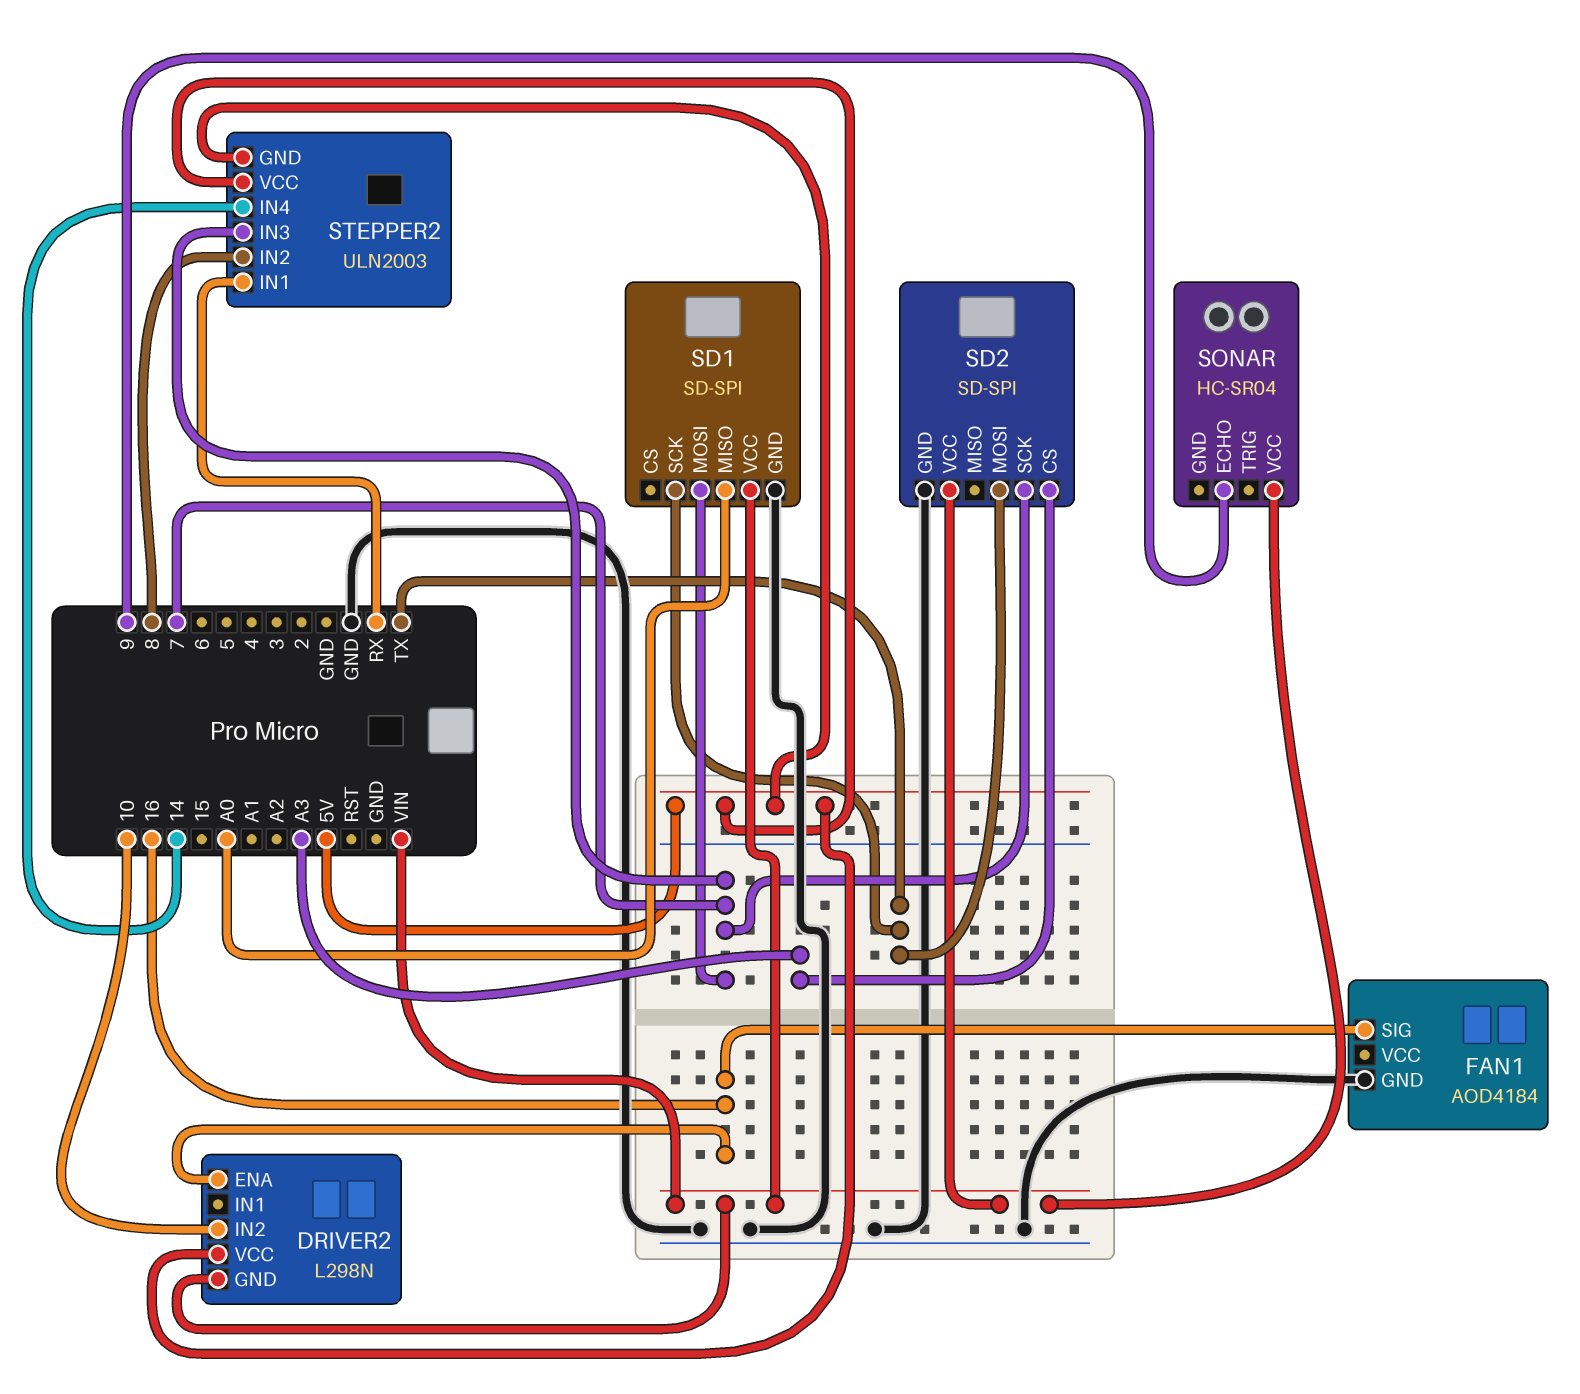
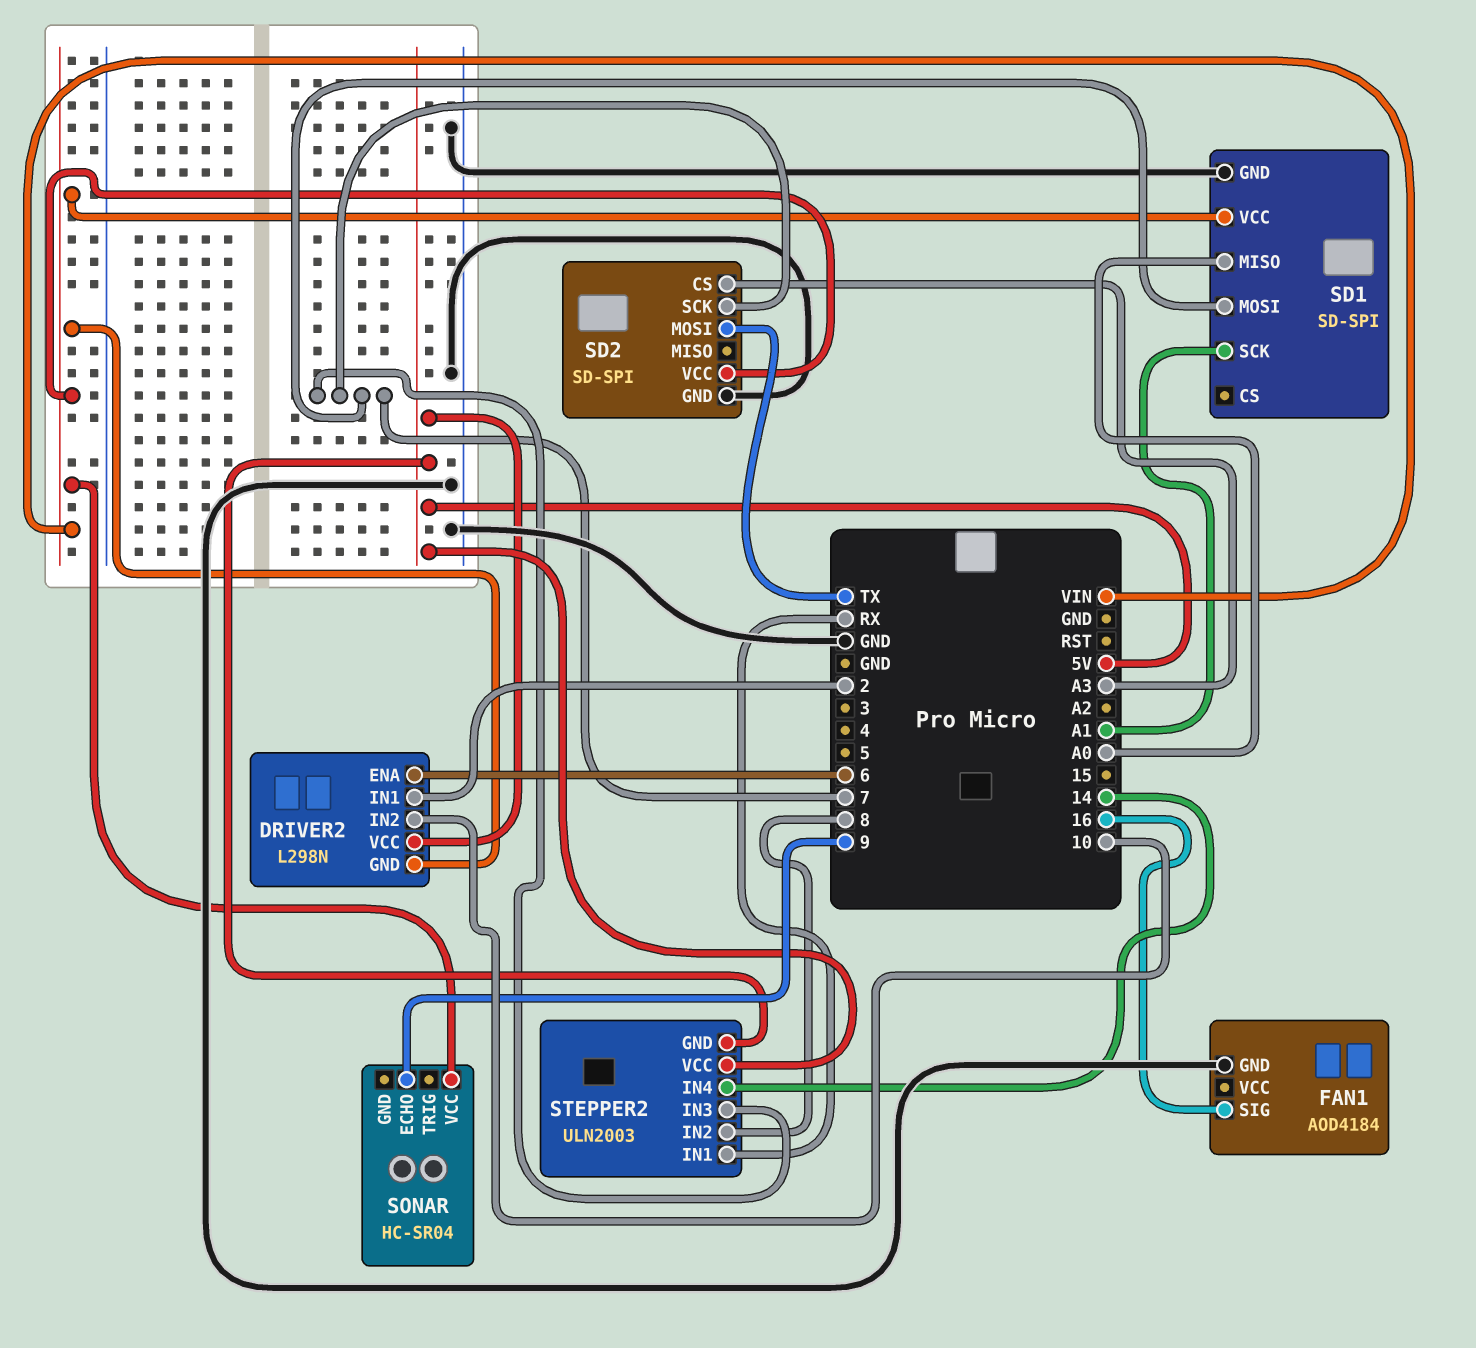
DRIVER2 pin ENA: 16 -> 6
DRIVER2 pin IN1: none -> 2
SD1 pin SCK: TX -> A1

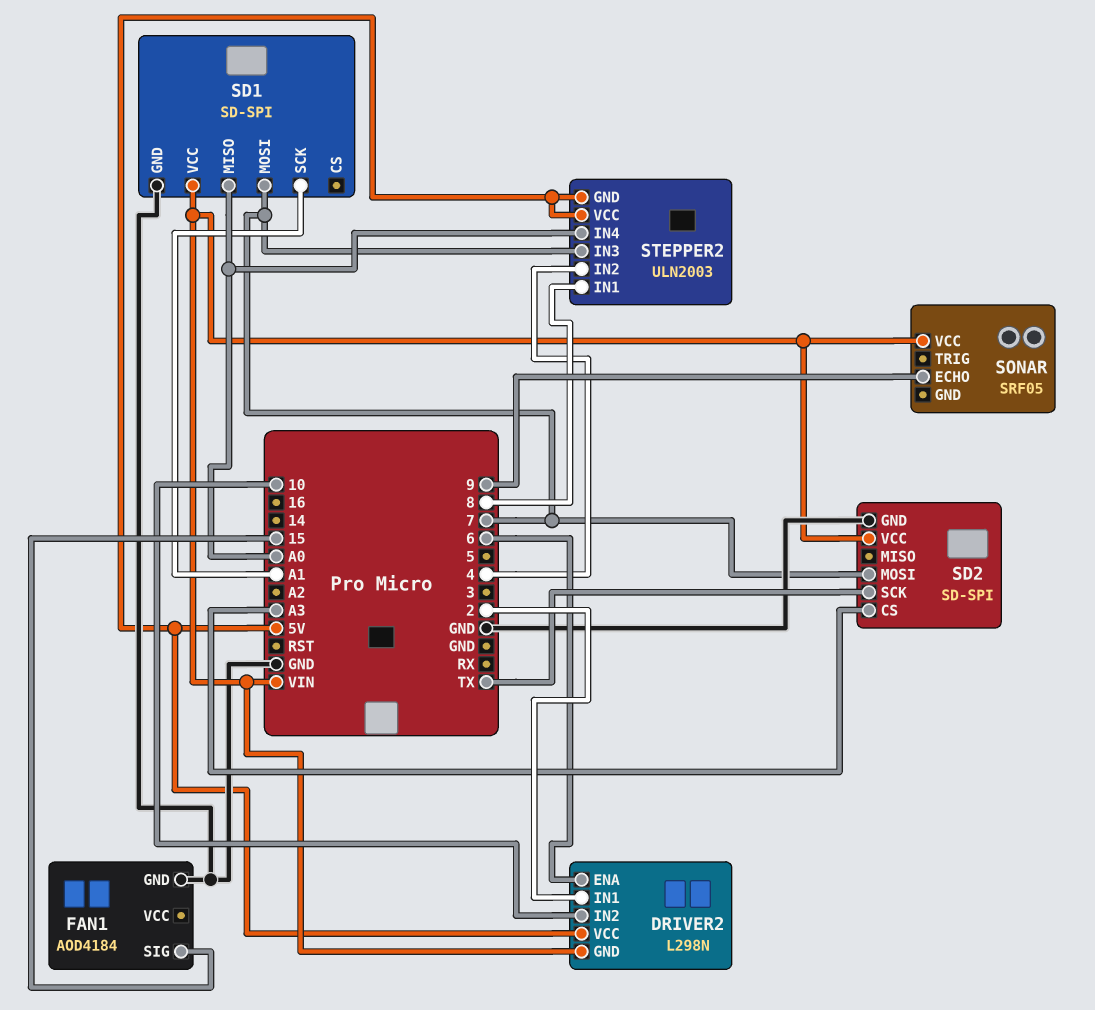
FAN1 pin SIG: 16 -> 15
SD2 pin MOSI: TX -> 7
SD2 pin SCK: 7 -> TX
SONAR: HC-SR04 -> SRF05
STEPPER2 pin IN1: RX -> 8
STEPPER2 pin IN2: 8 -> 4
STEPPER2 pin IN4: 14 -> A0

